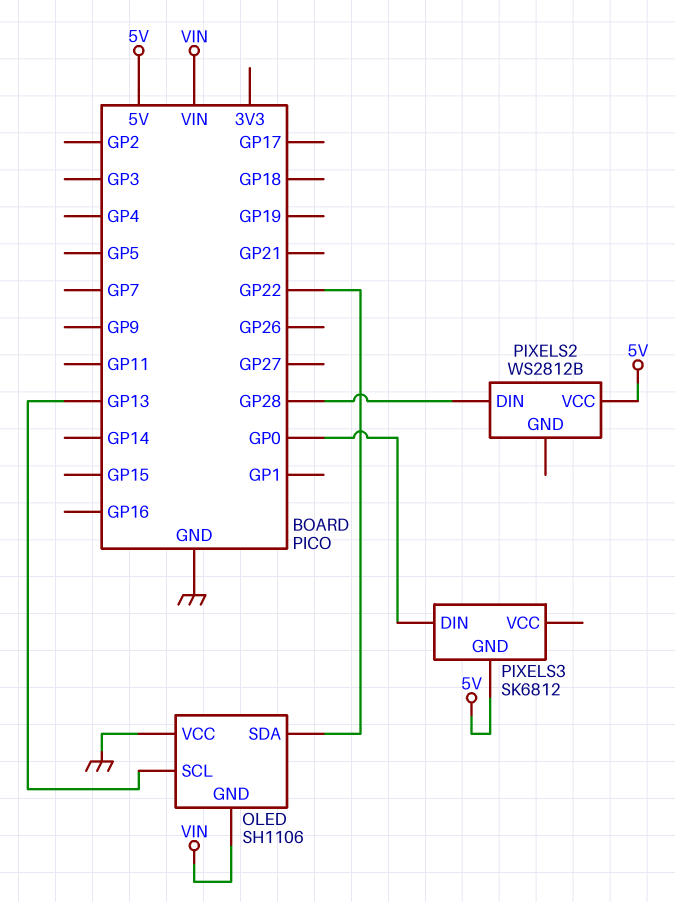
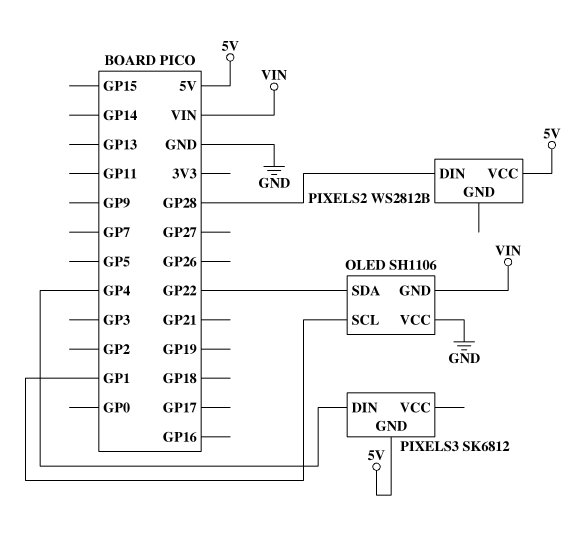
OLED pin SCL: GP13 -> GP1
PIXELS3 pin DIN: GP0 -> GP4

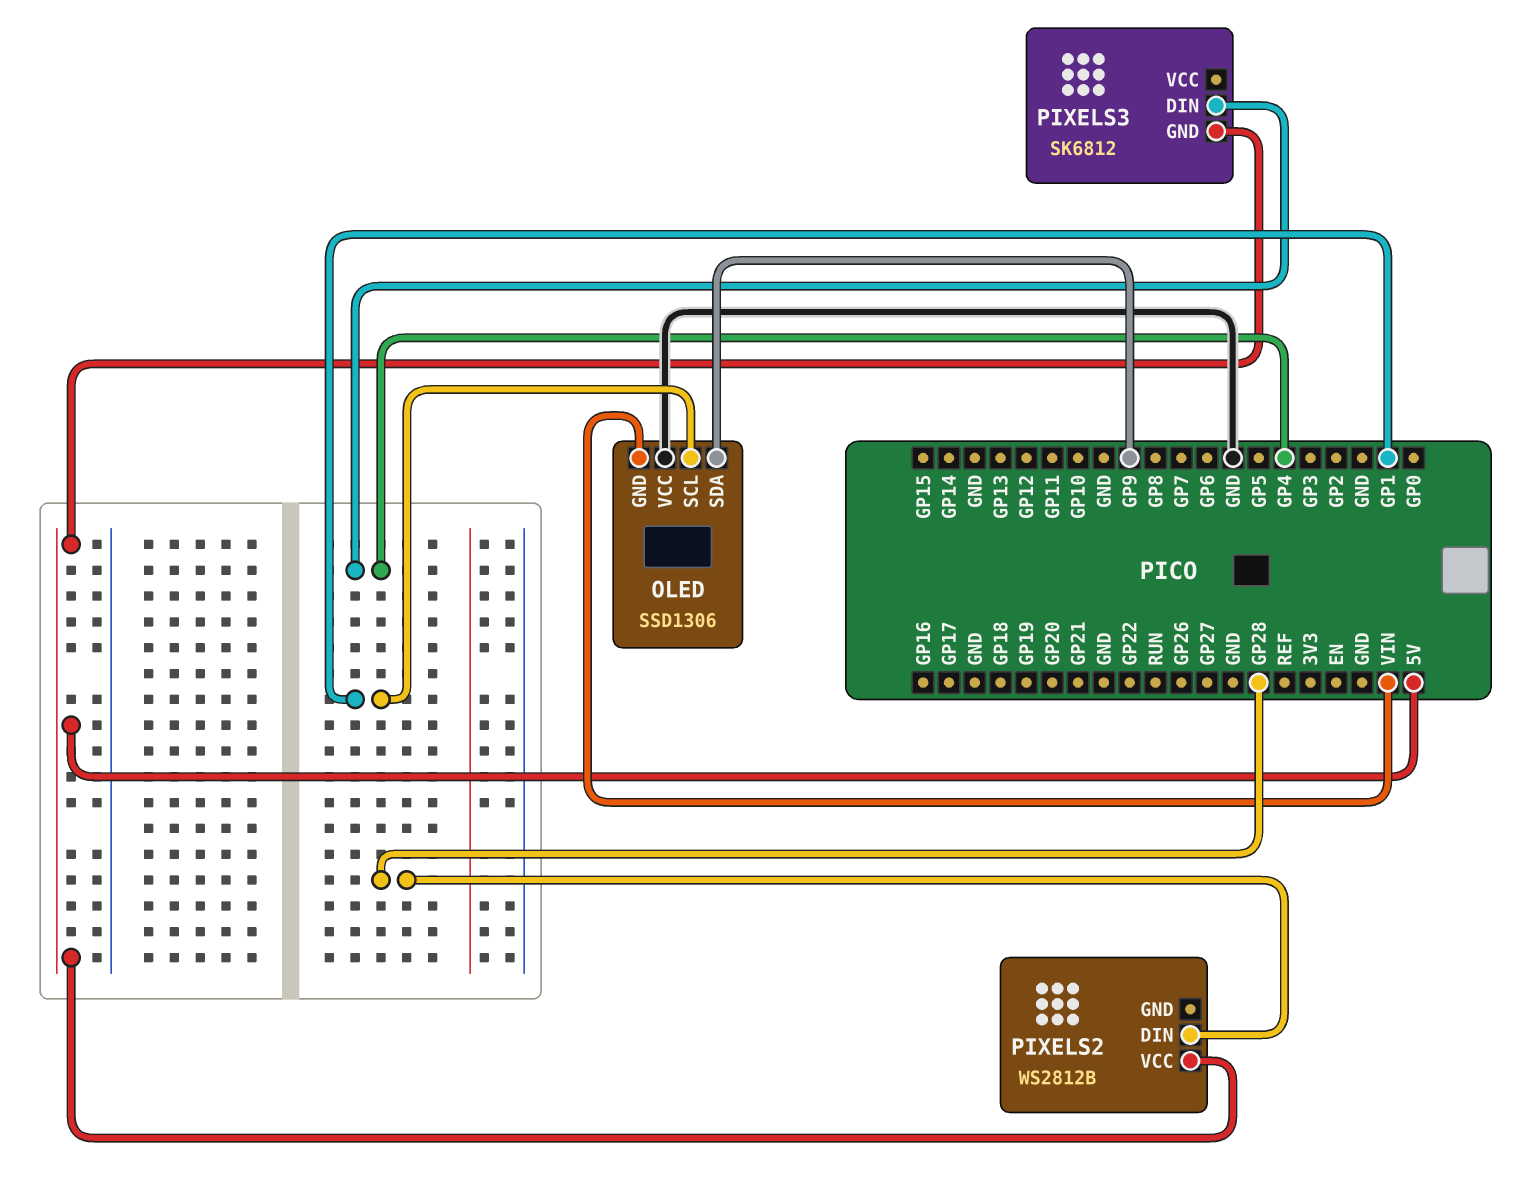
OLED: SH1106 -> SSD1306
OLED pin SDA: GP22 -> GP9

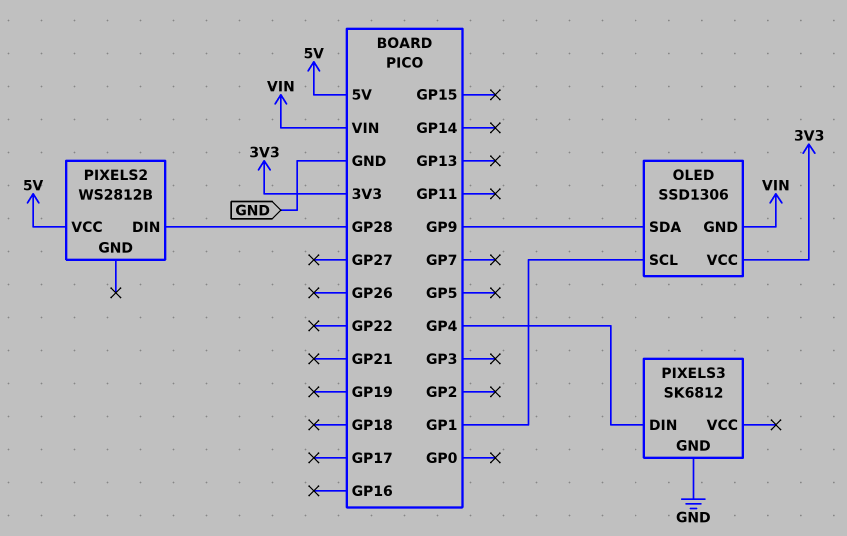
OLED pin VCC: GND -> 3V3
PIXELS3 pin GND: 5V -> GND

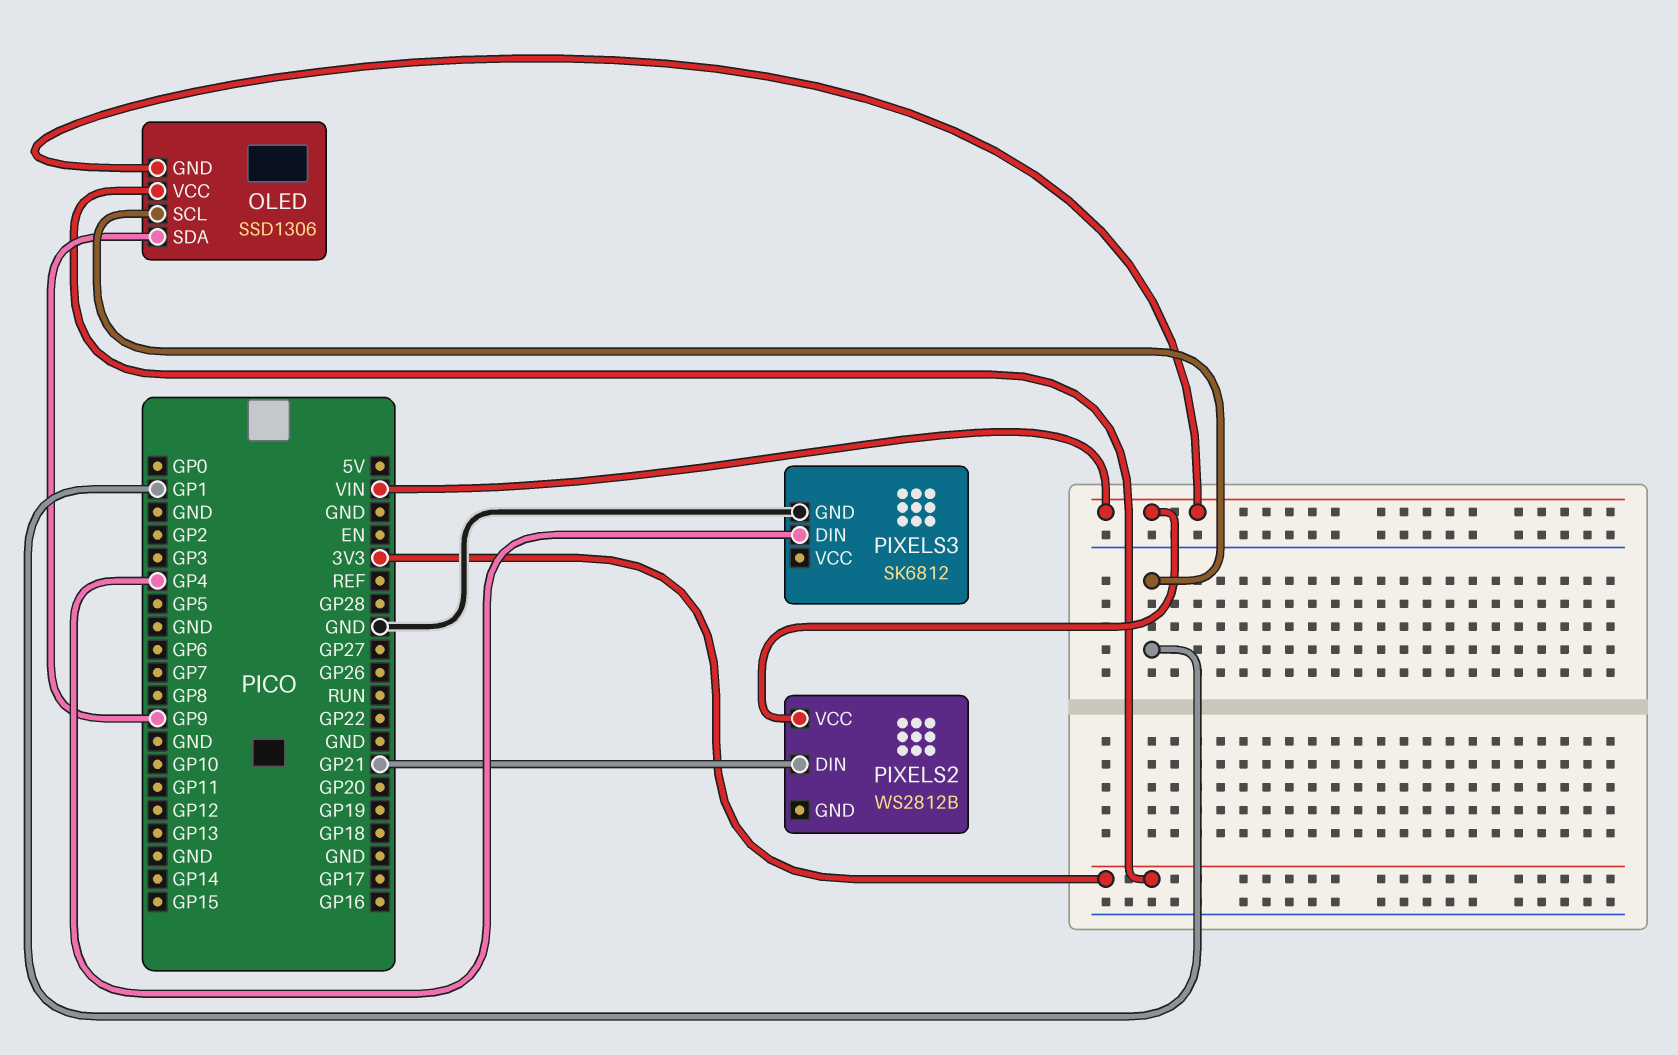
PIXELS2 pin DIN: GP28 -> GP21
PIXELS2 pin VCC: 5V -> VIN

